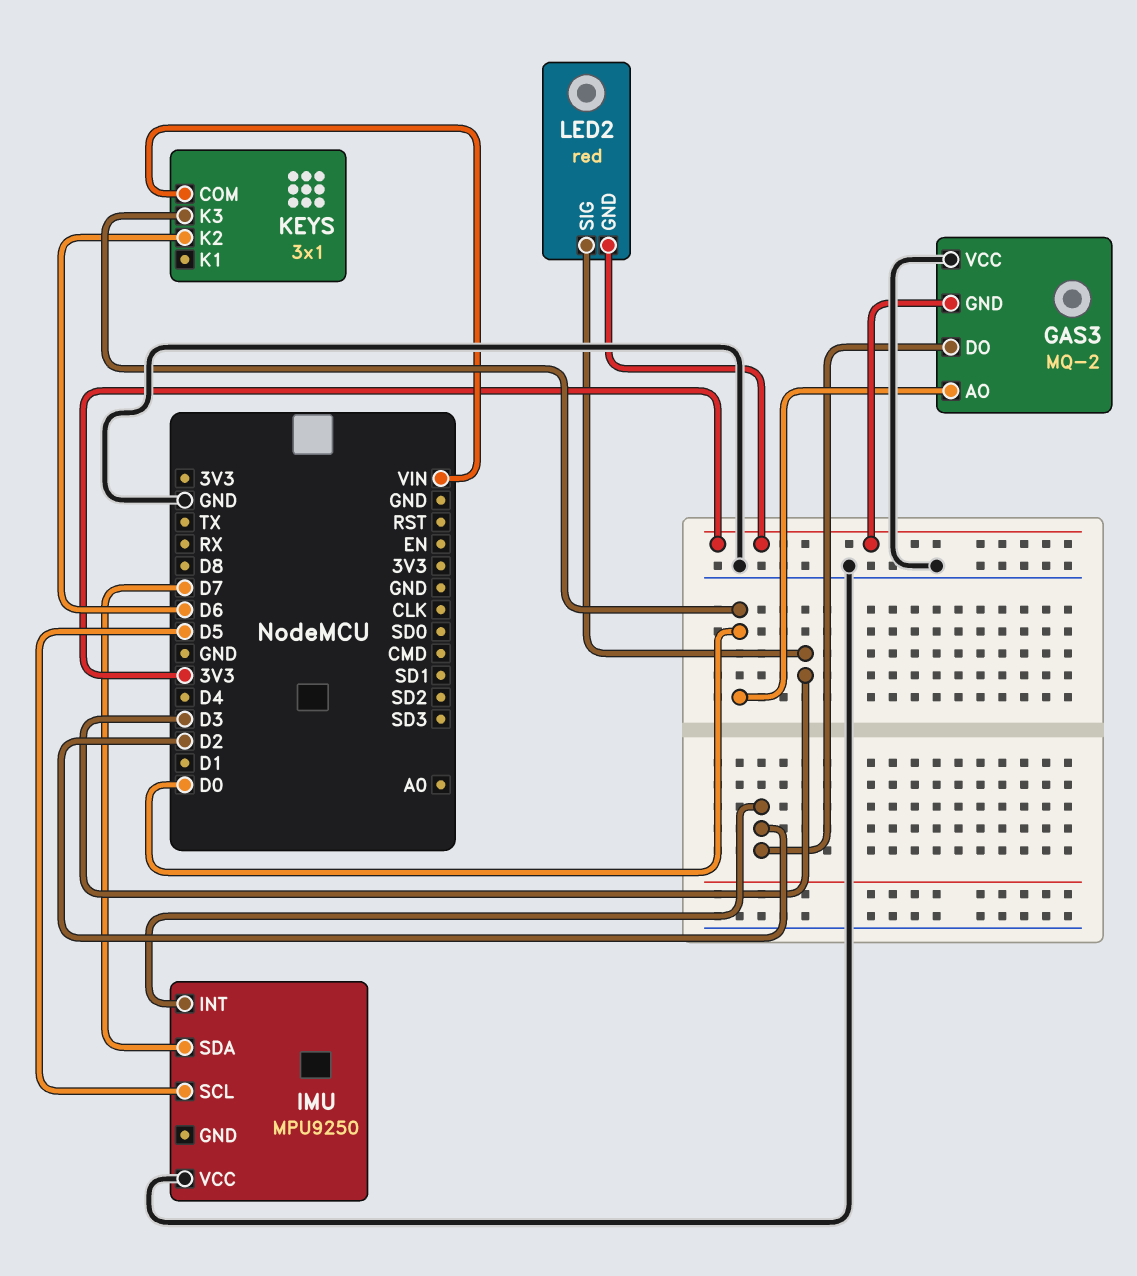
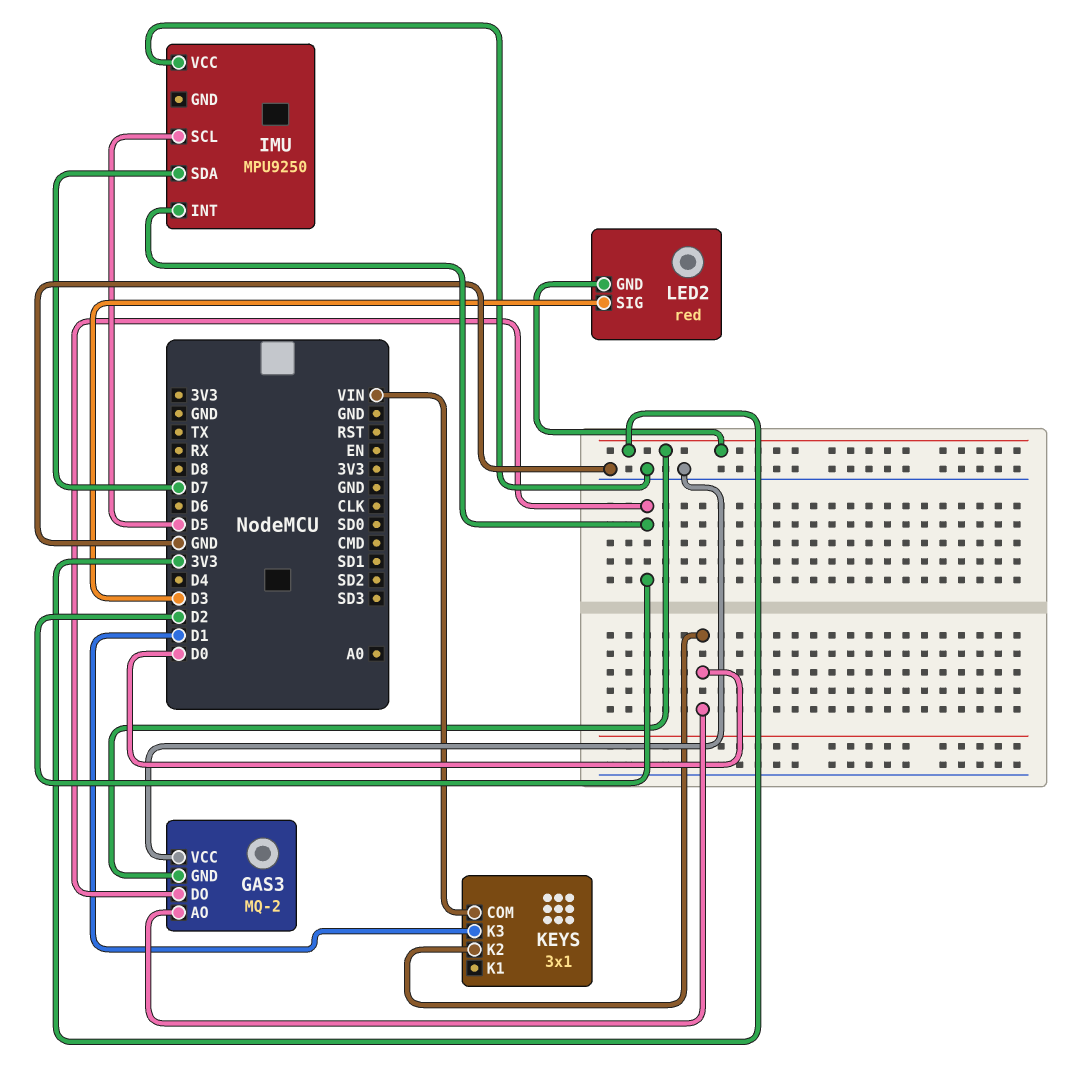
KEYS pin K2: D6 -> D0
KEYS pin K3: D0 -> D1

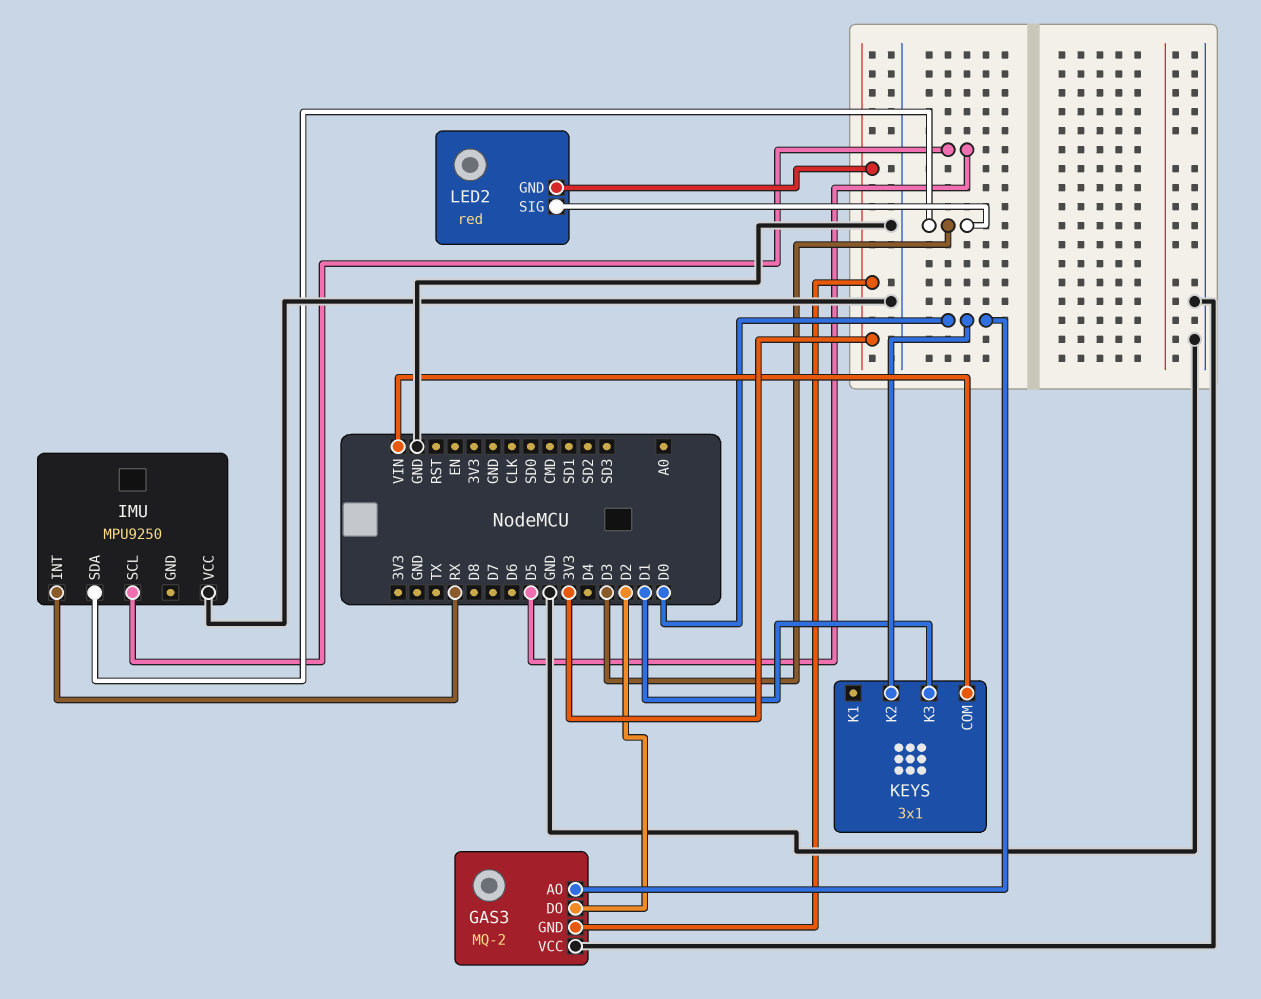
IMU pin INT: D2 -> RX
IMU pin SDA: D7 -> D3

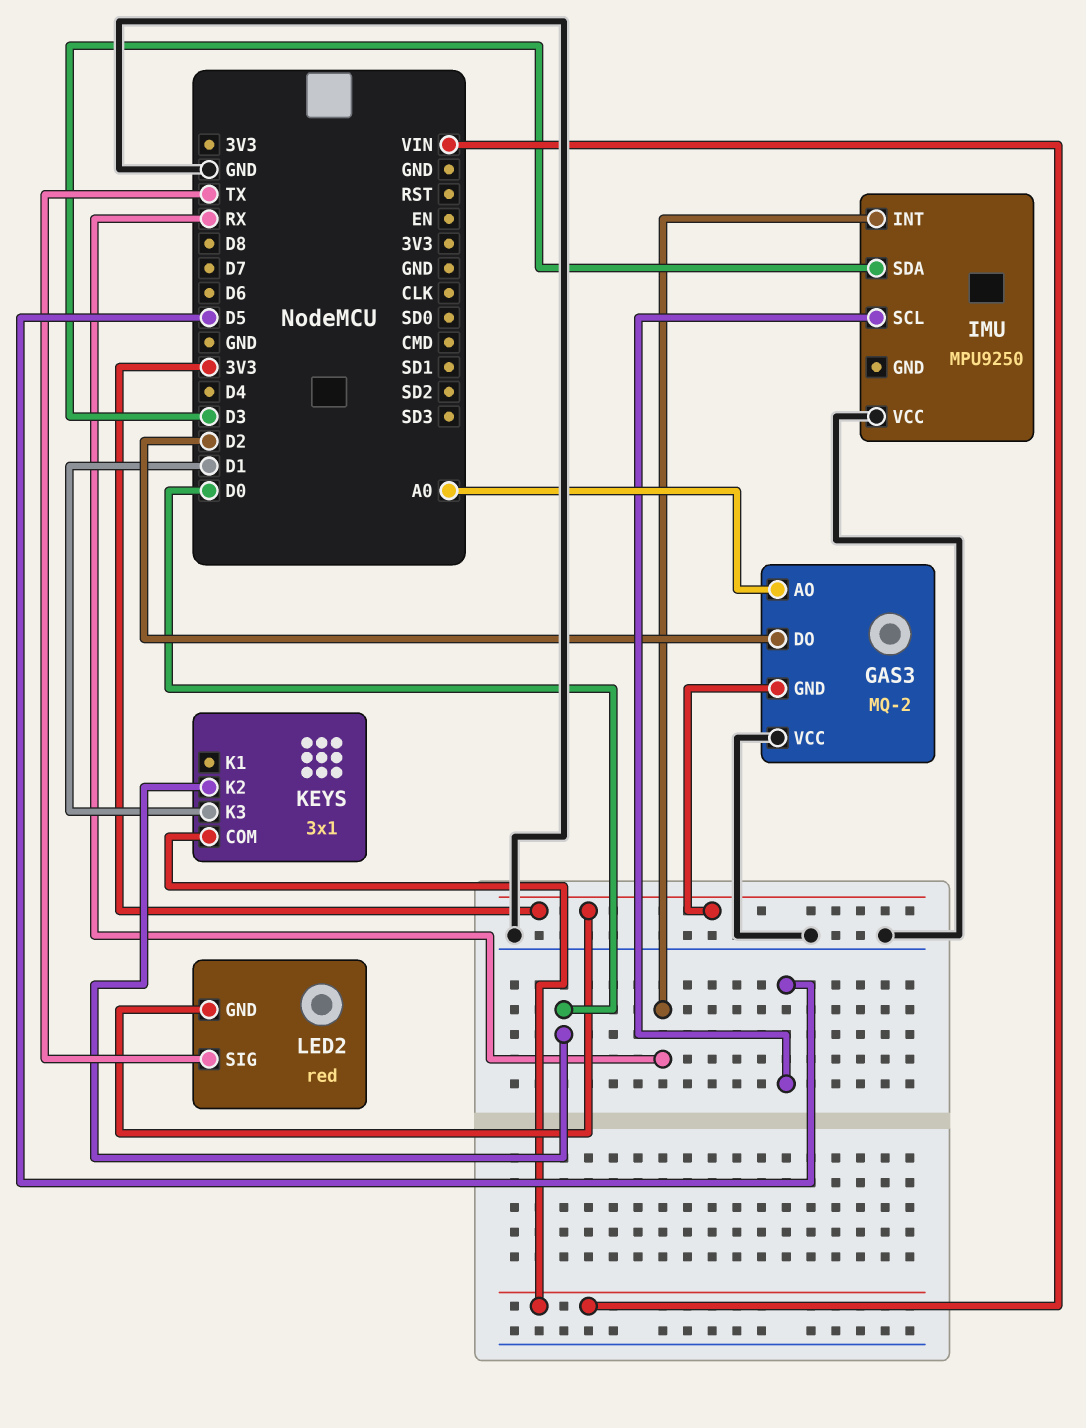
GAS3 pin AO: D0 -> A0
LED2 pin SIG: D3 -> TX

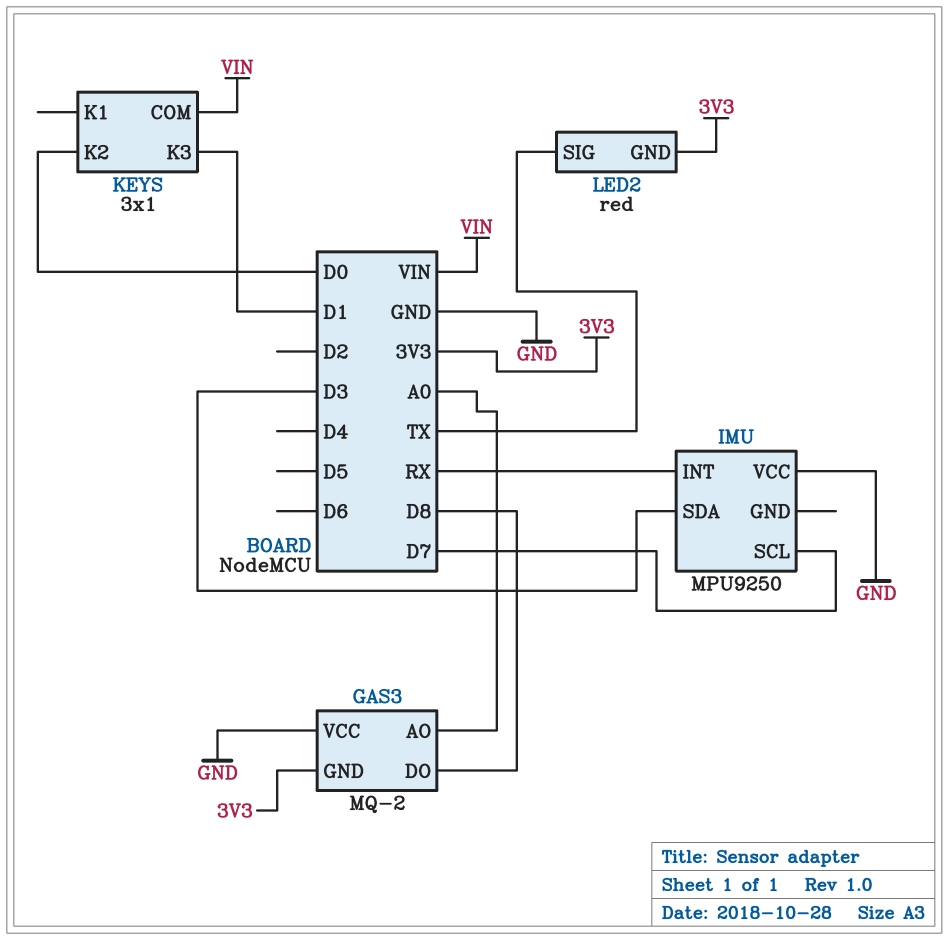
GAS3 pin DO: D2 -> D8
IMU pin SCL: D5 -> D7

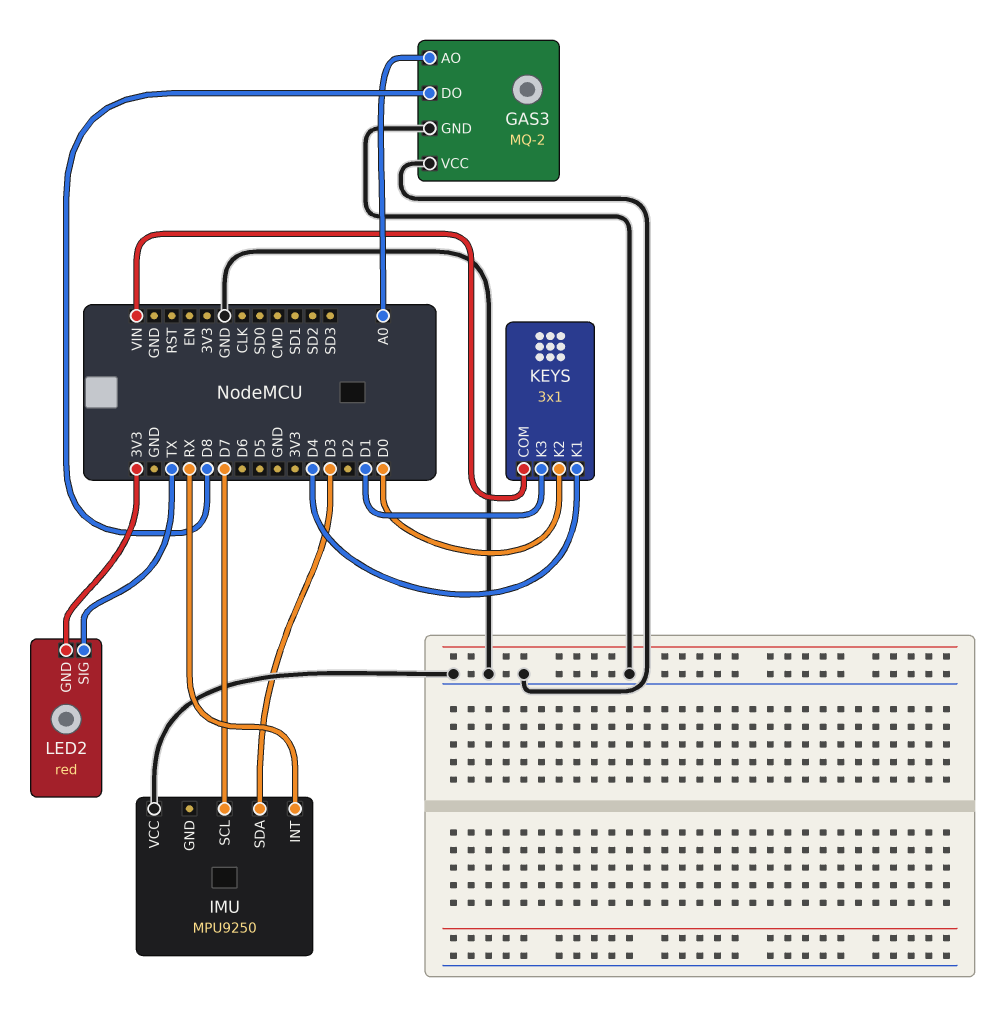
GAS3 pin GND: 3V3 -> GND
KEYS pin K1: none -> D4

